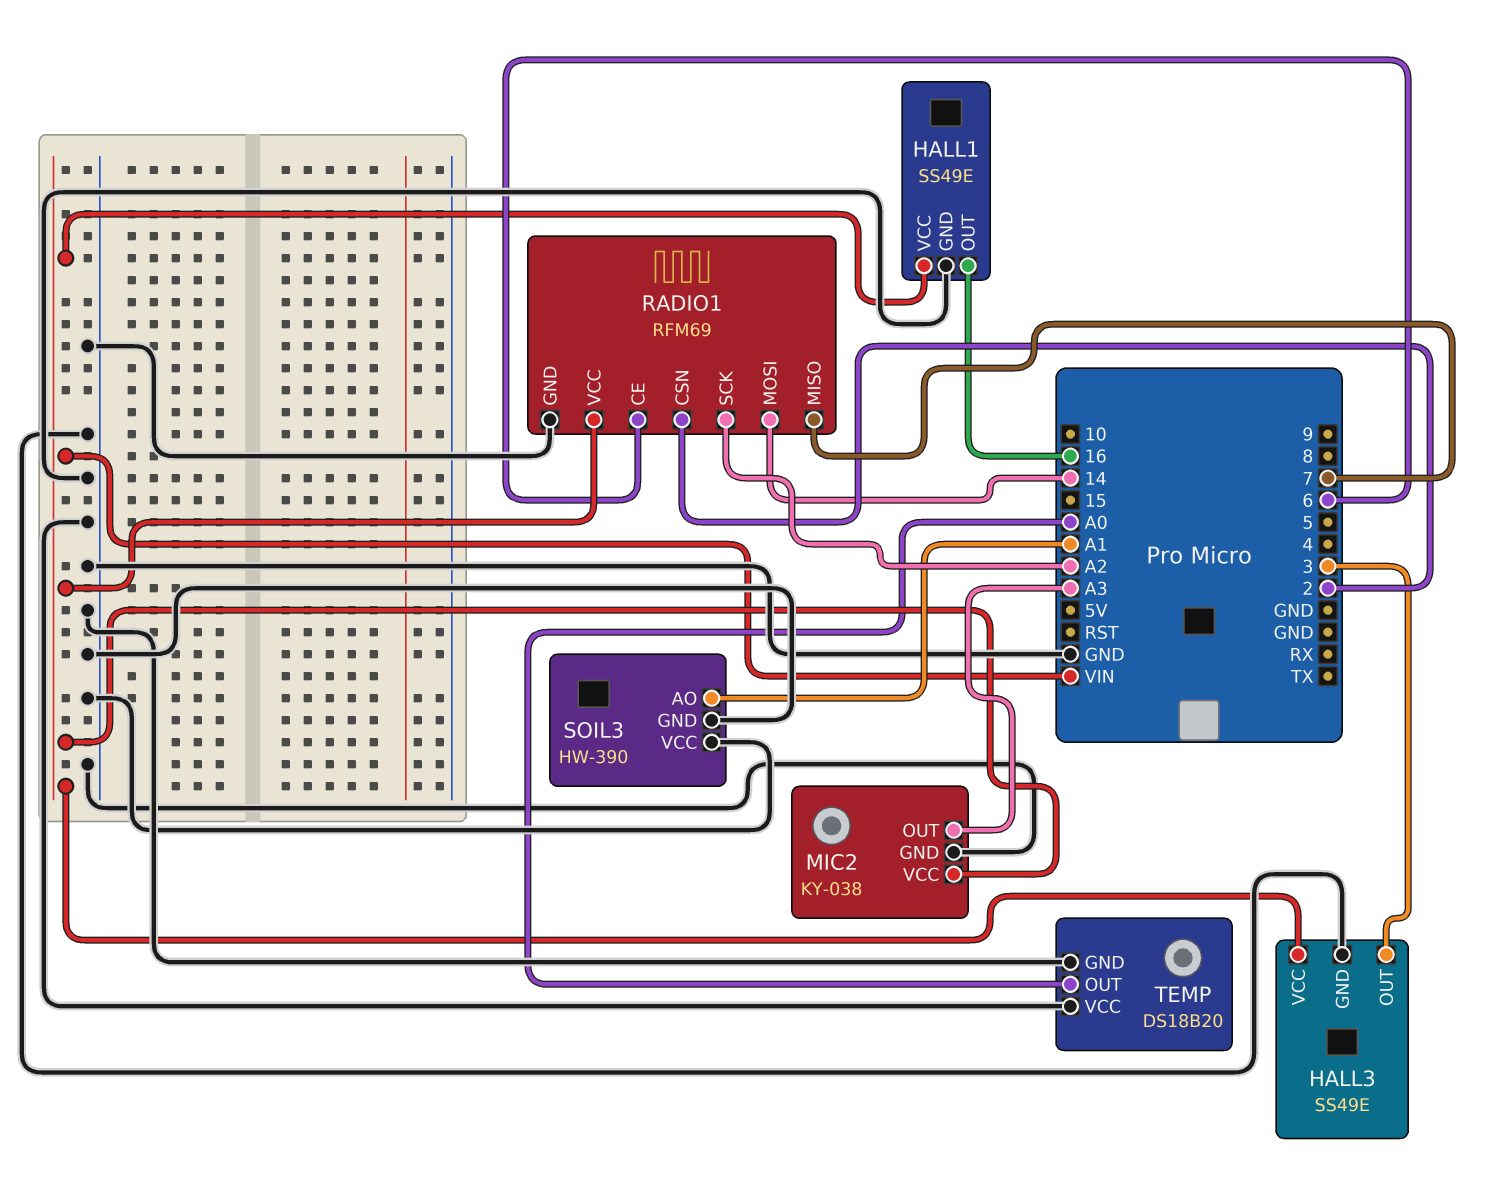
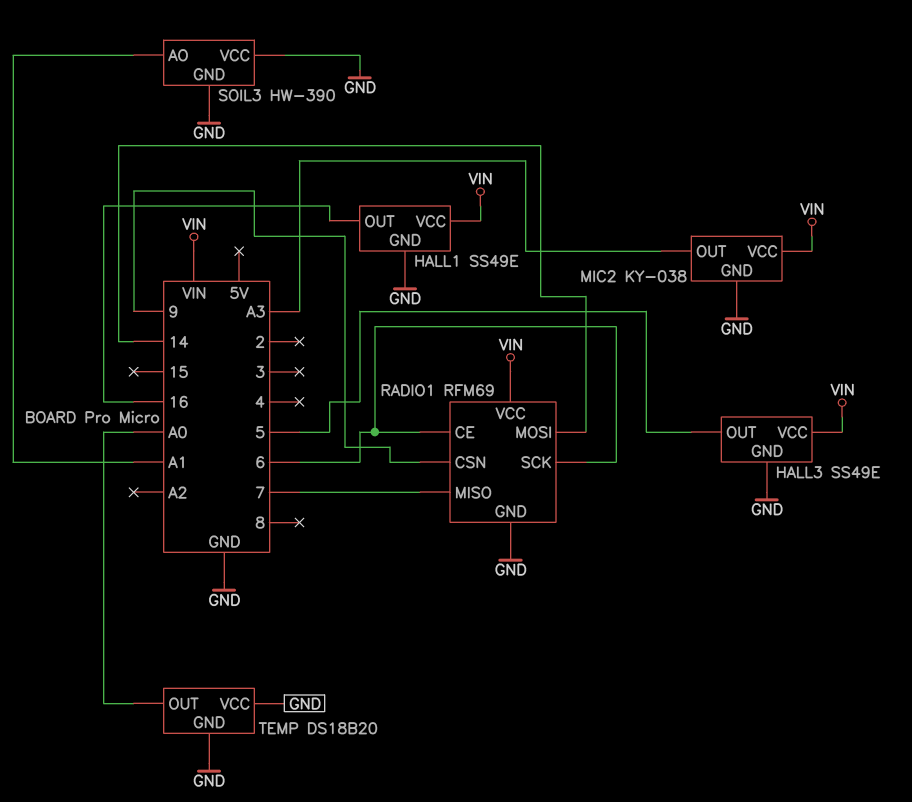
HALL3 pin OUT: 3 -> 5
RADIO1 pin CSN: 2 -> 9
RADIO1 pin SCK: A2 -> 6

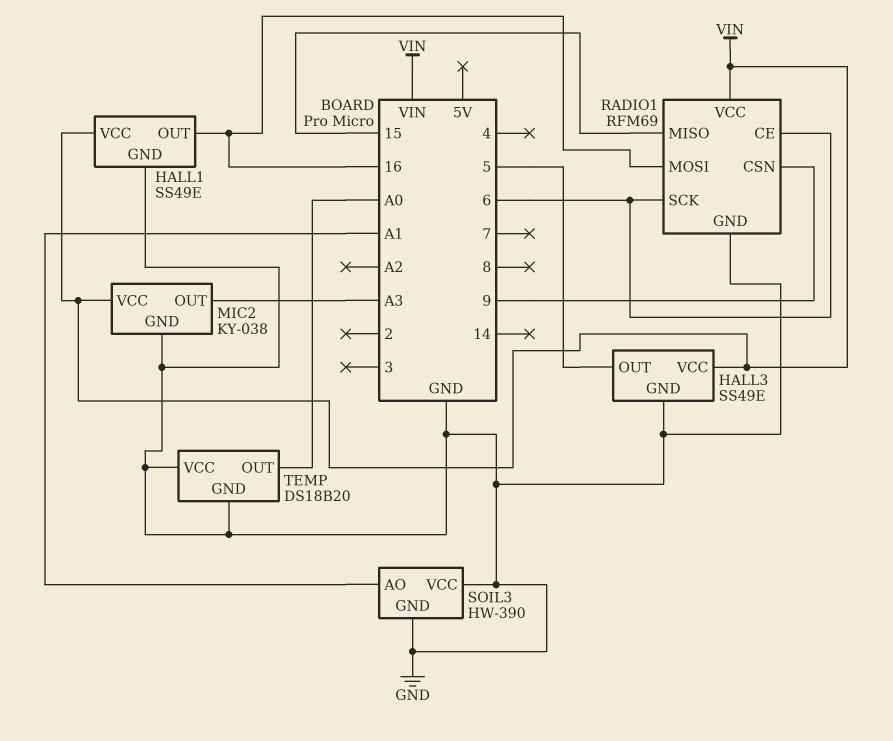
RADIO1 pin MISO: 7 -> 15
RADIO1 pin MOSI: 14 -> 16

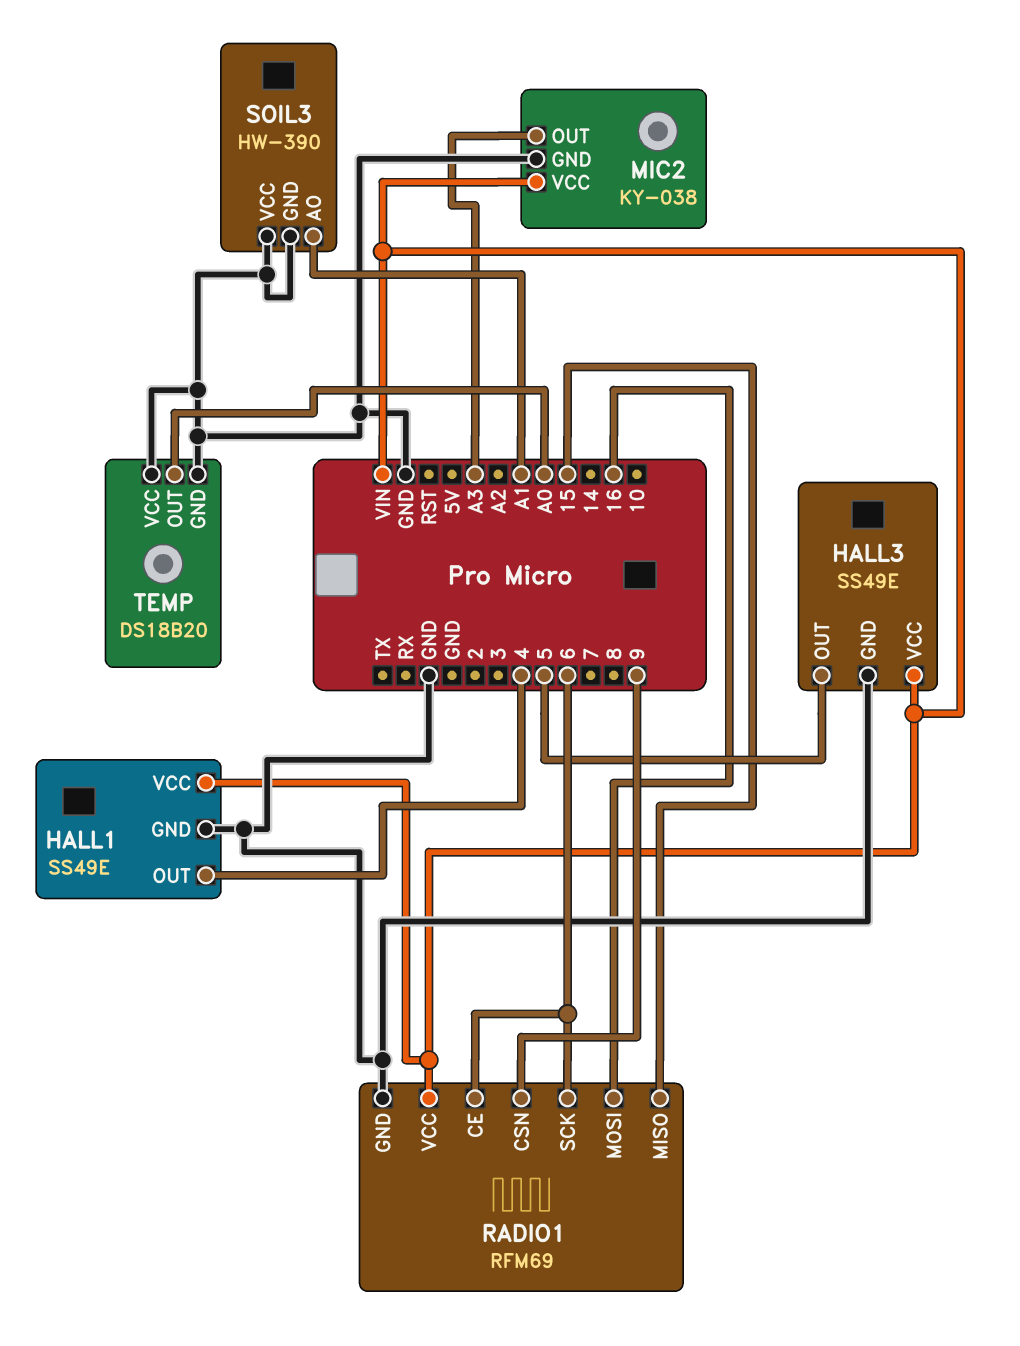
HALL1 pin OUT: 16 -> 4

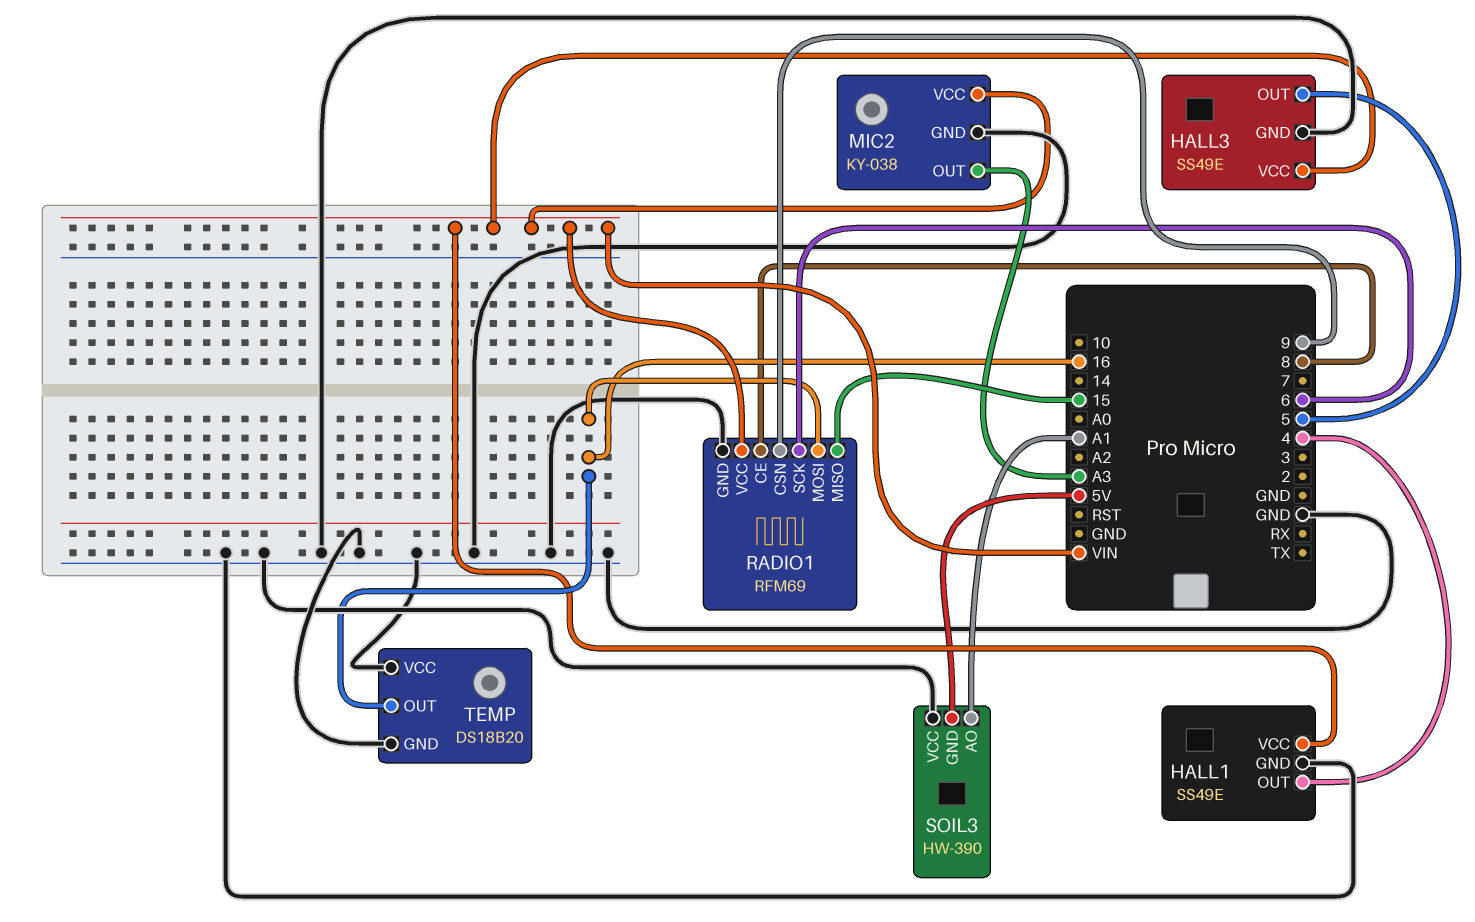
RADIO1 pin CE: 6 -> 8
SOIL3 pin GND: GND -> 5V
TEMP pin OUT: A0 -> 16

